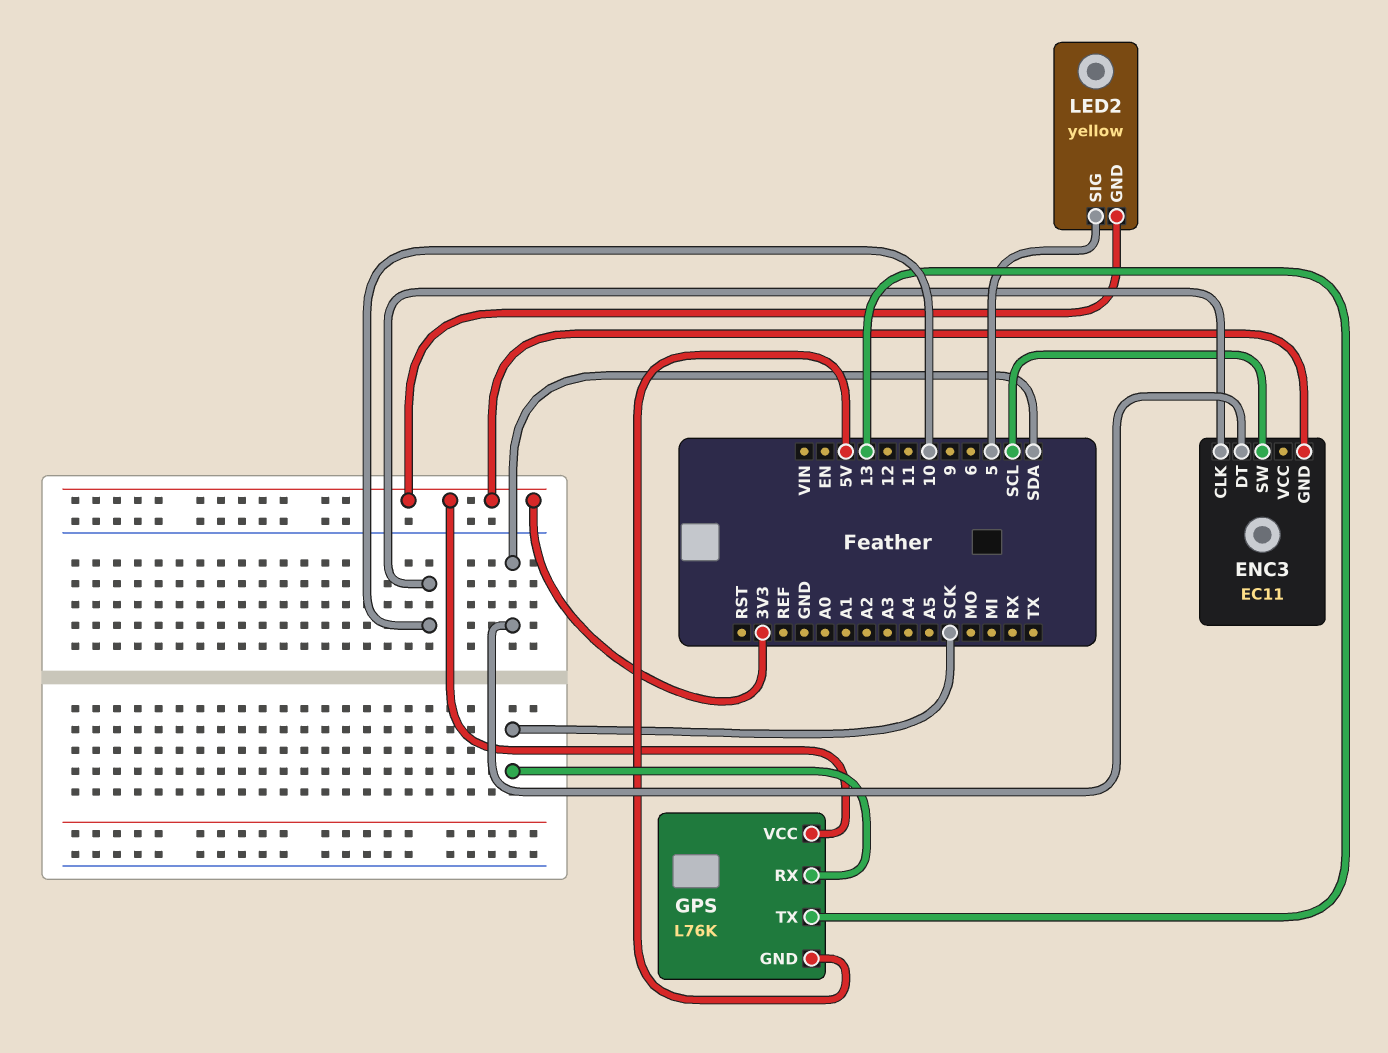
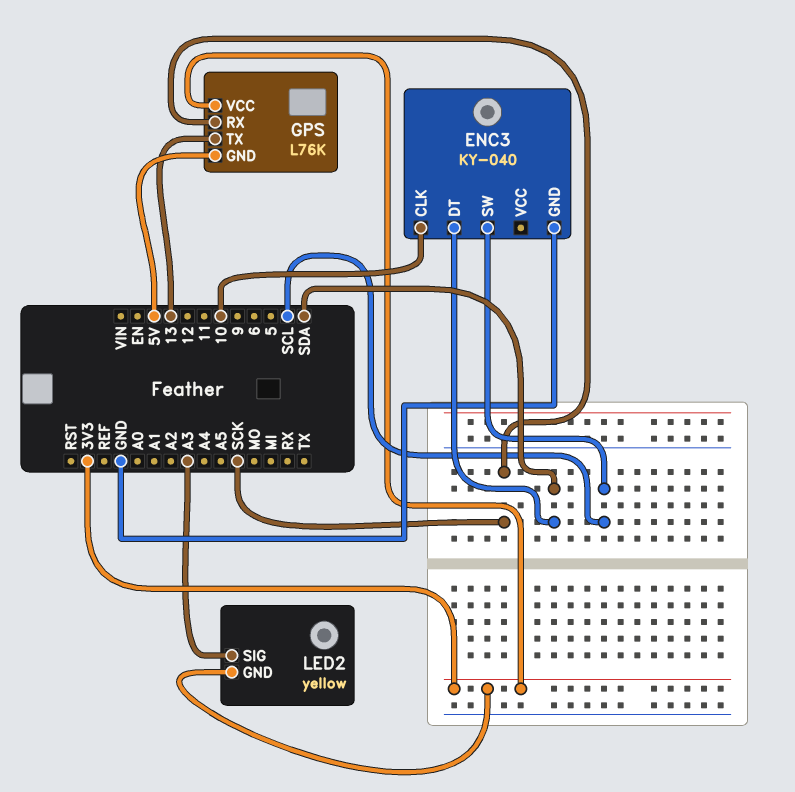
ENC3: EC11 -> KY-040
ENC3 pin GND: 3V3 -> GND
LED2 pin SIG: 5 -> A3

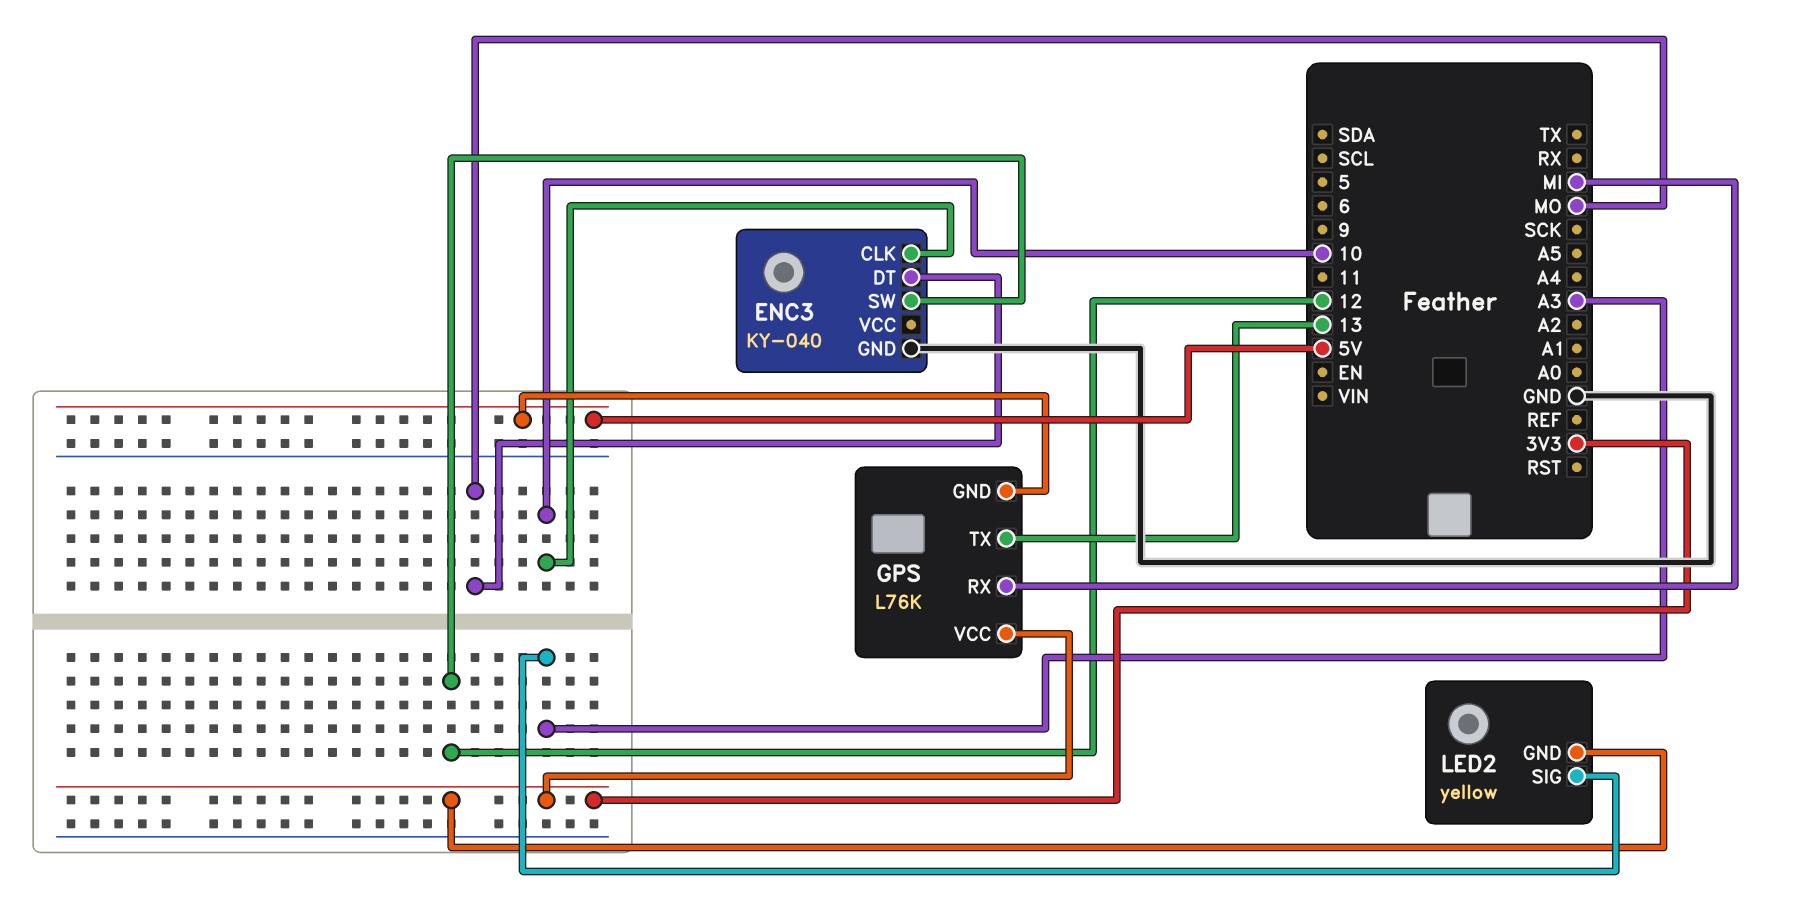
ENC3 pin DT: SDA -> MO
ENC3 pin SW: SCL -> 12
GPS pin RX: SCK -> MI

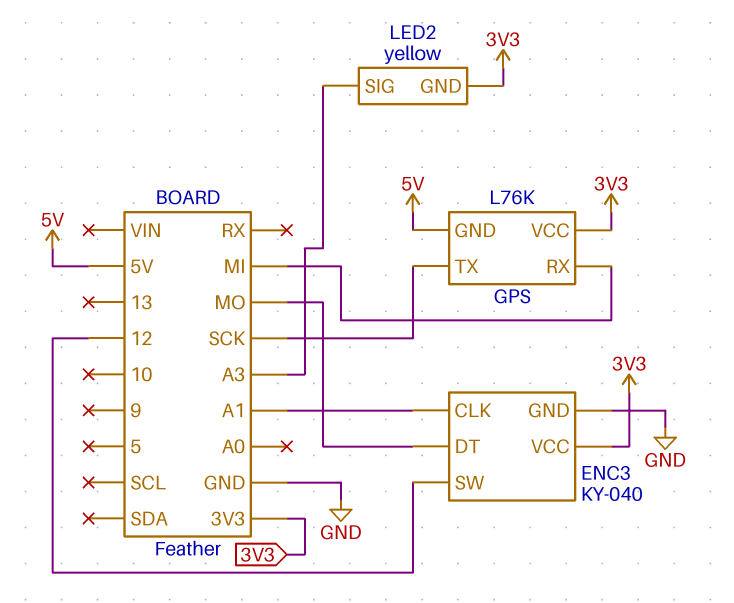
ENC3 pin CLK: 10 -> A1
ENC3 pin VCC: none -> 3V3
GPS pin TX: 13 -> SCK

